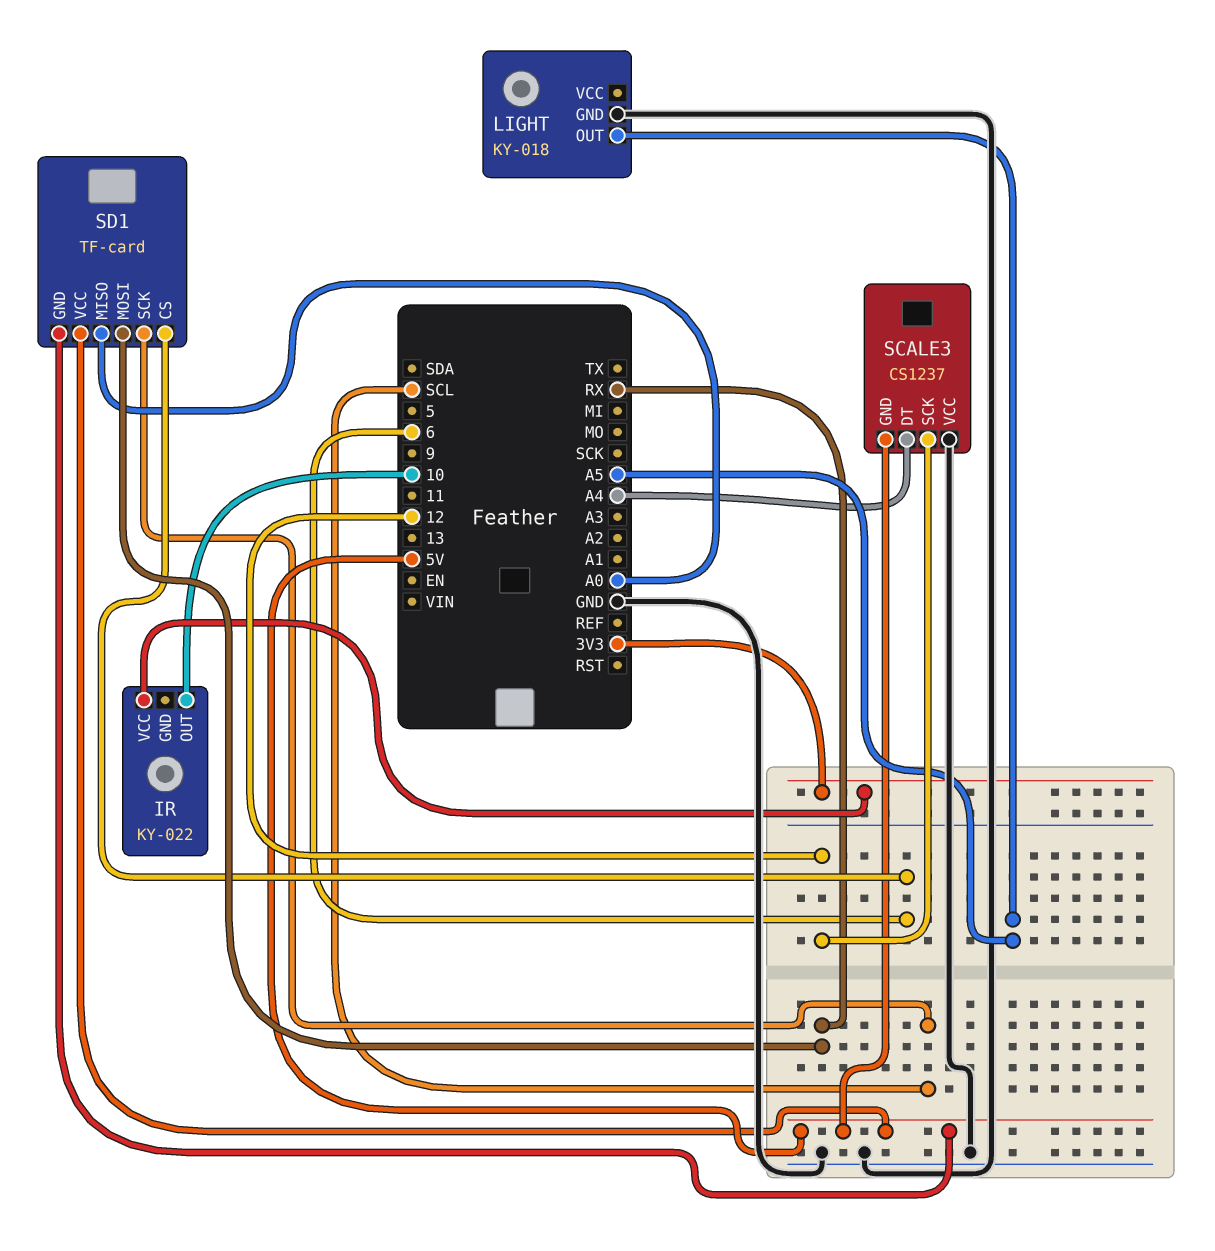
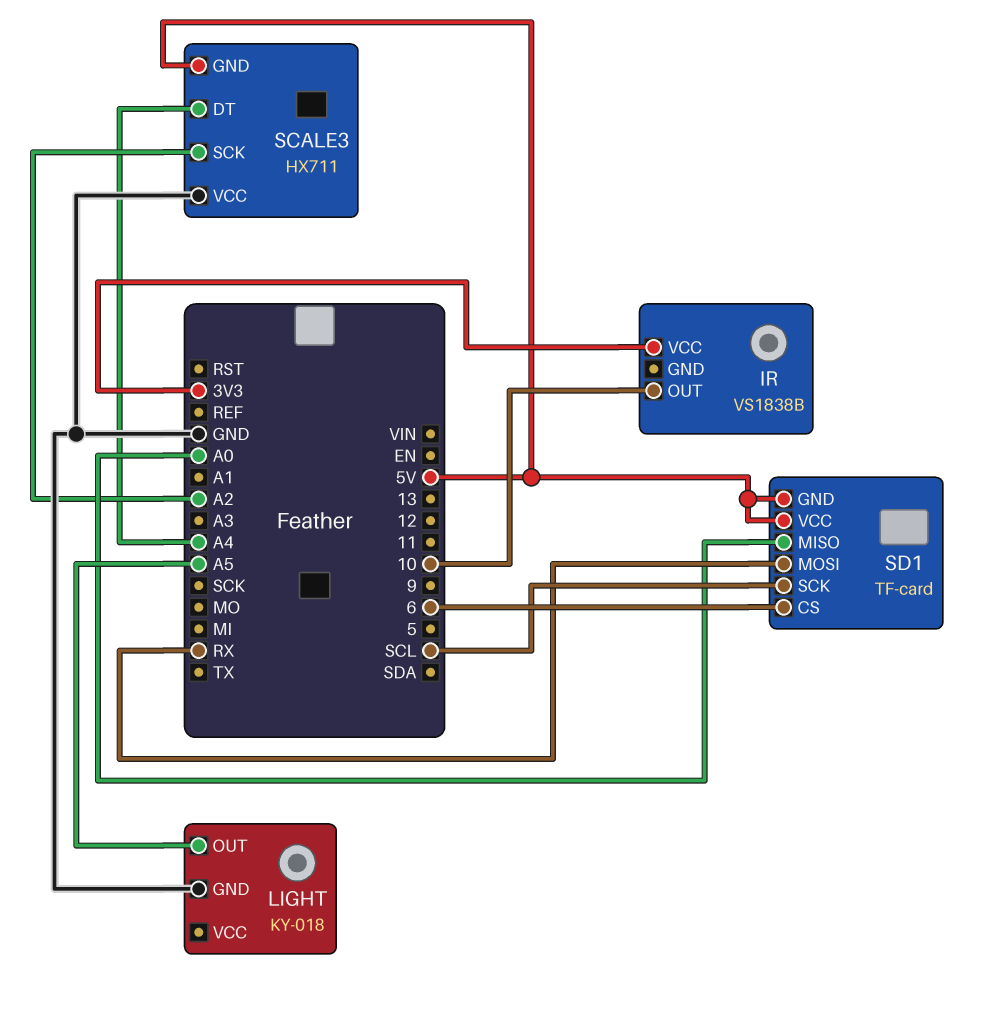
IR: KY-022 -> VS1838B
SCALE3: CS1237 -> HX711
SCALE3 pin SCK: 12 -> A2

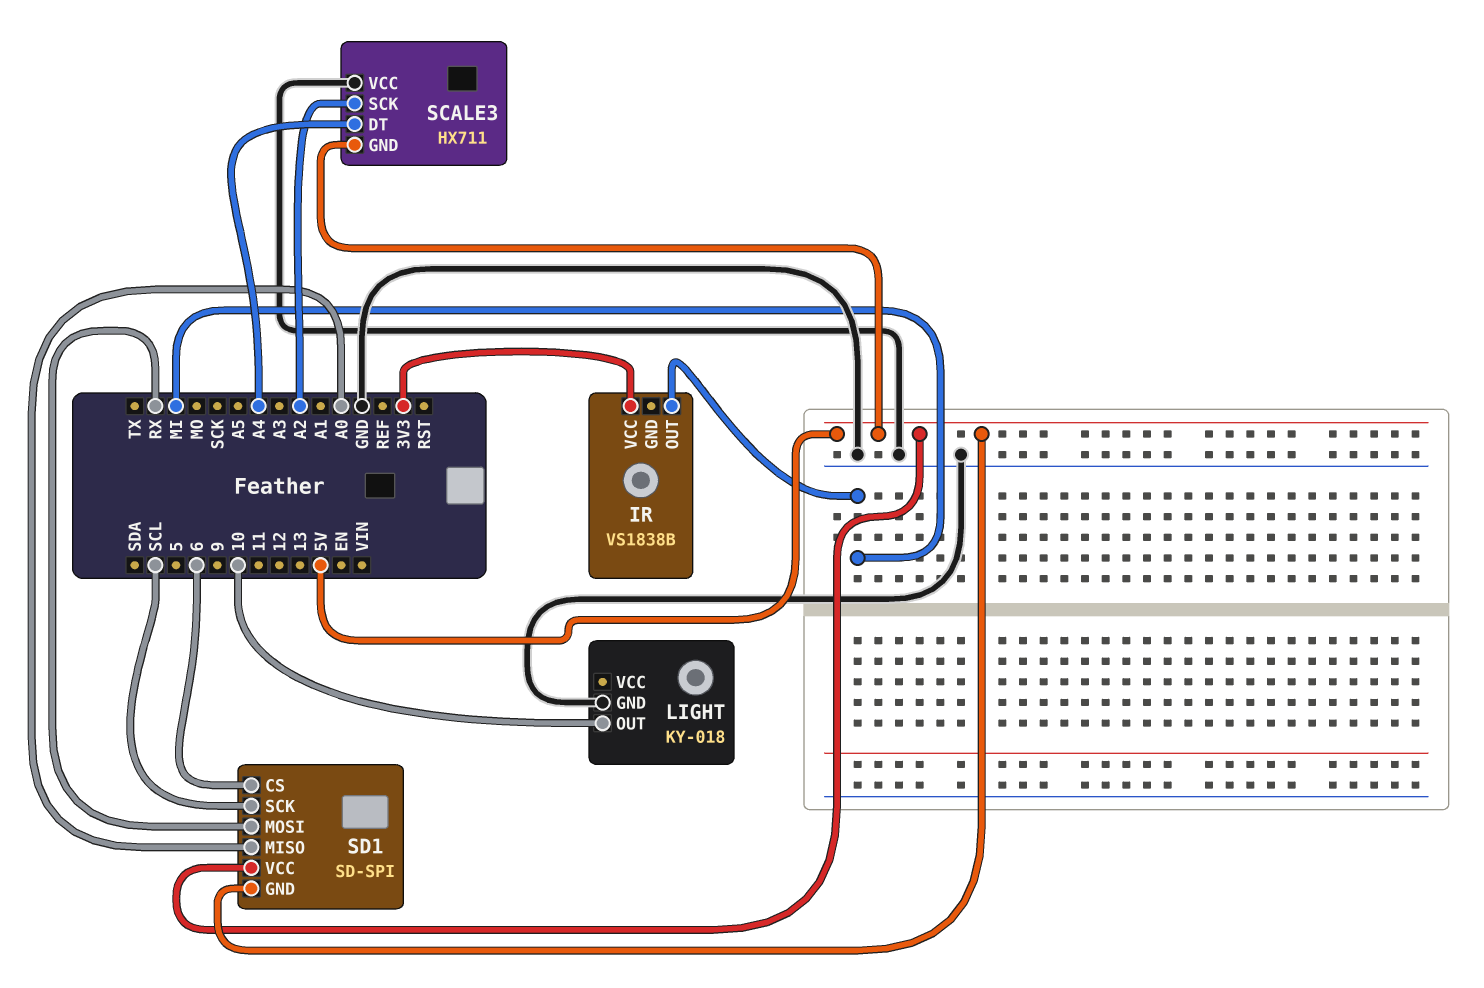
IR pin OUT: 10 -> MI
LIGHT pin OUT: A5 -> 10
SD1: TF-card -> SD-SPI

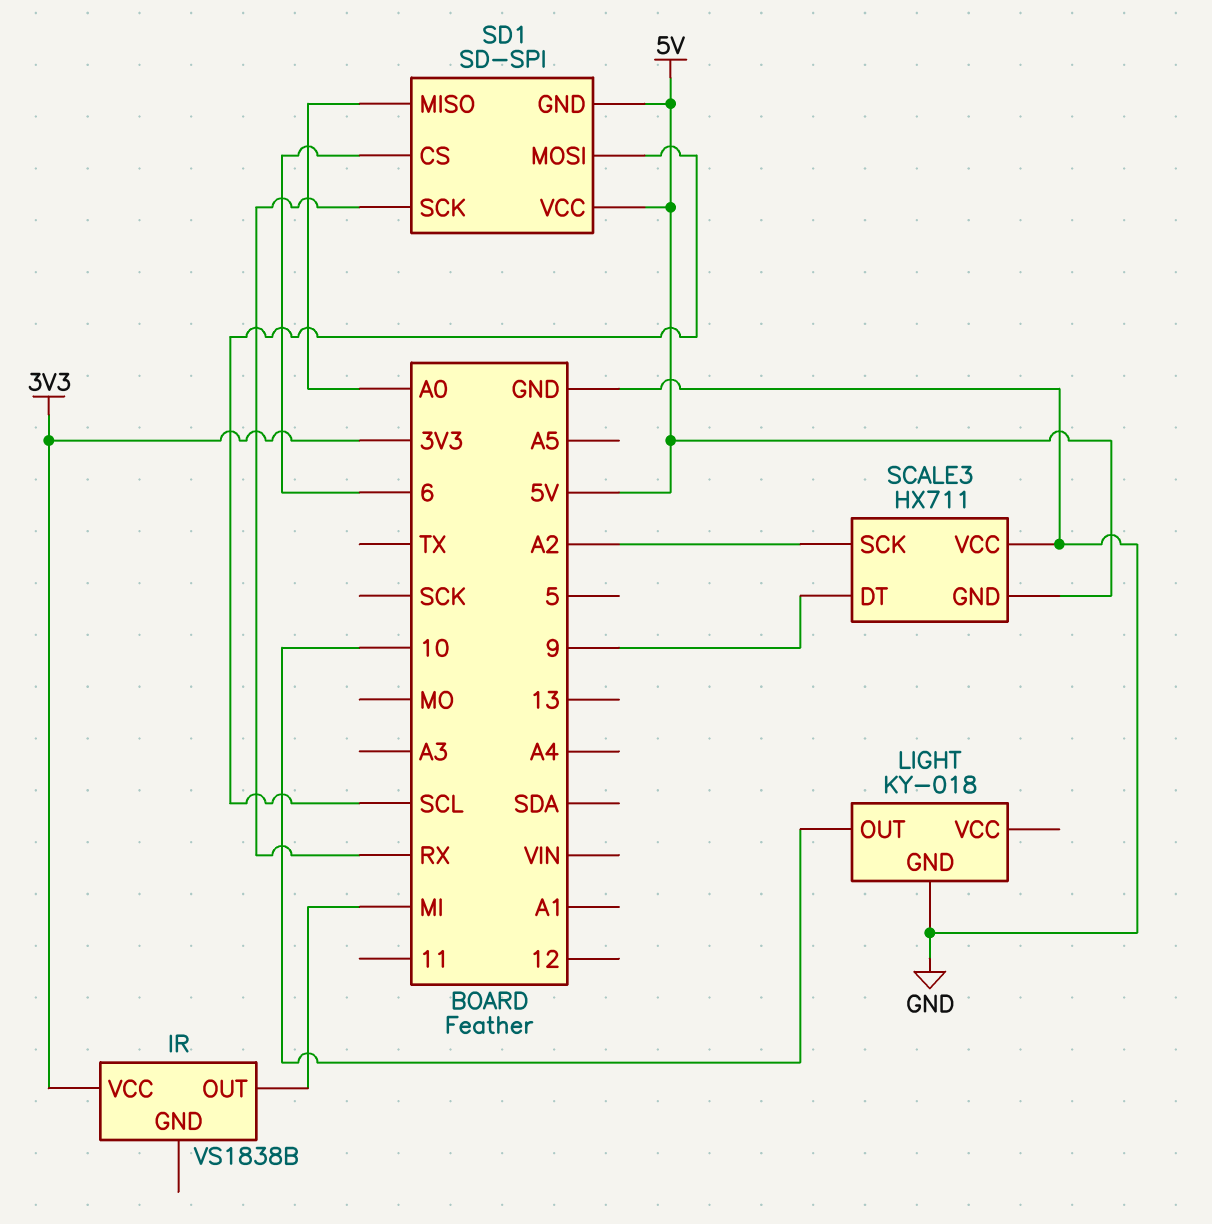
SCALE3 pin DT: A4 -> 9
SD1 pin MOSI: RX -> SCL
SD1 pin SCK: SCL -> RX

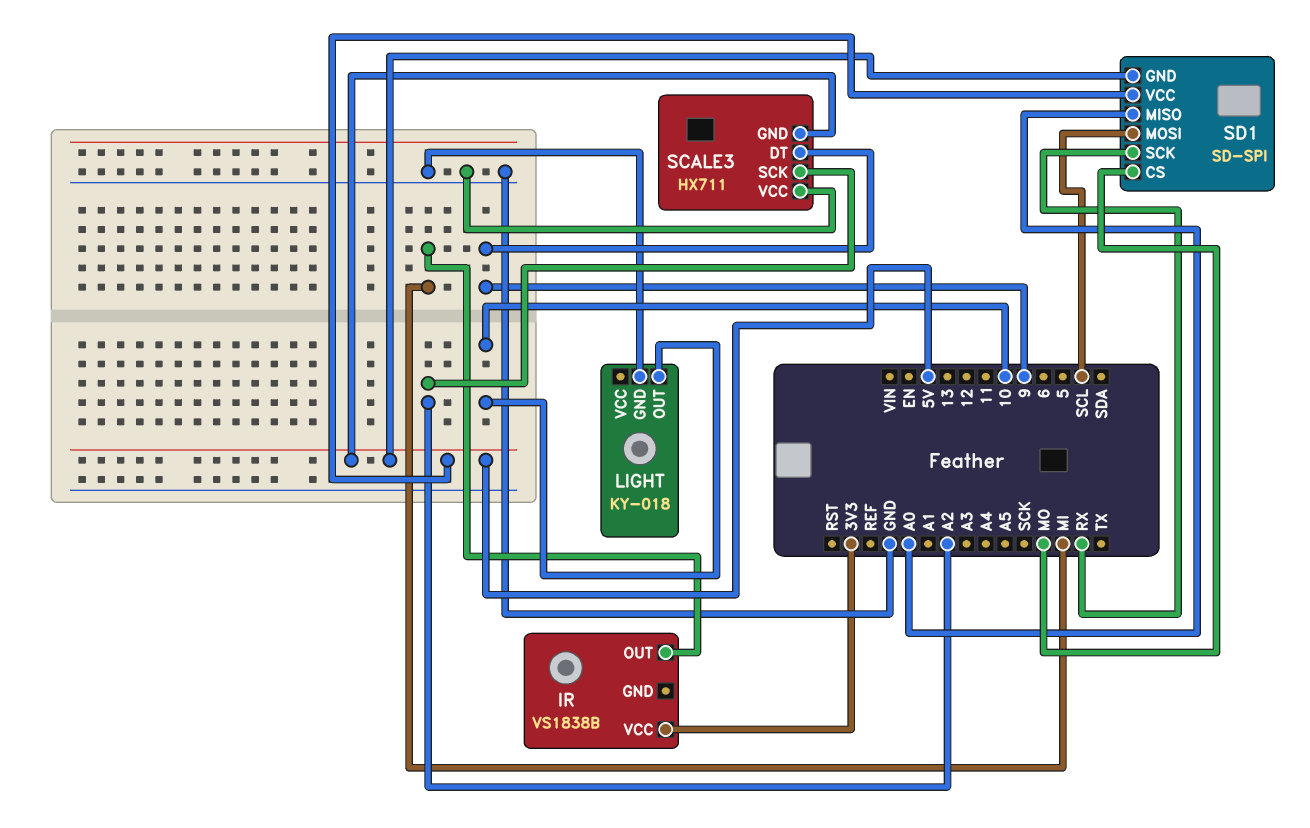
SD1 pin CS: 6 -> MO

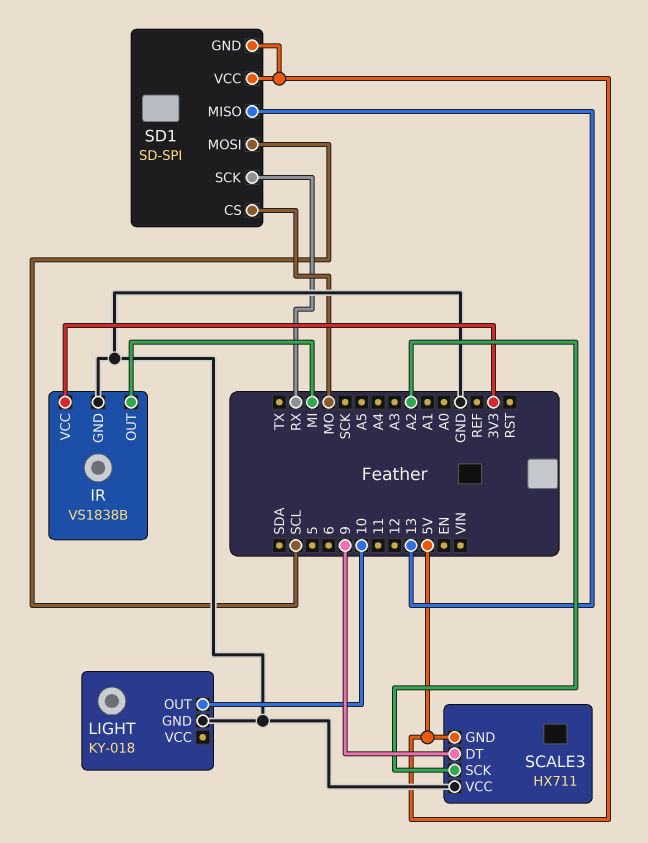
IR pin GND: none -> GND
SD1 pin MISO: A0 -> 13

